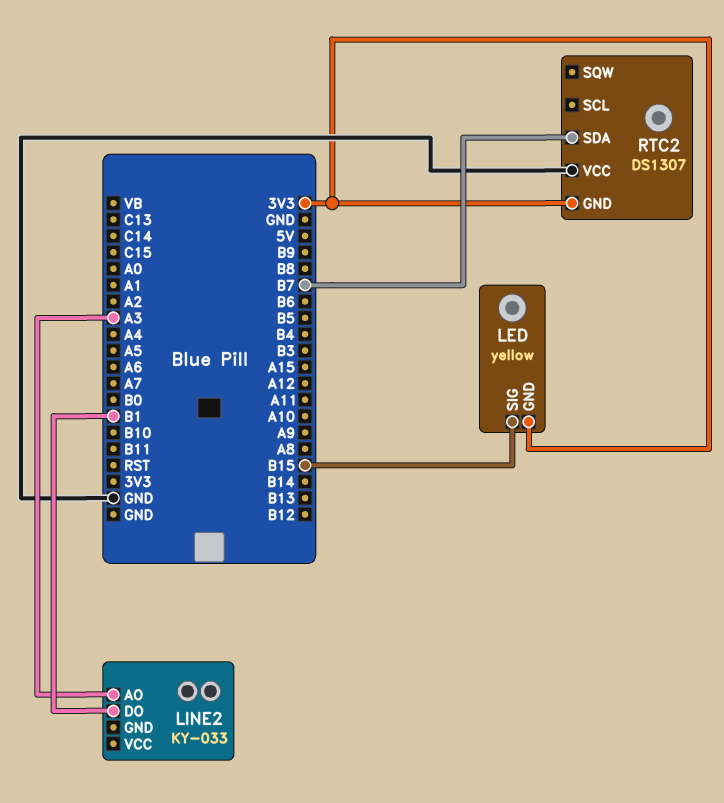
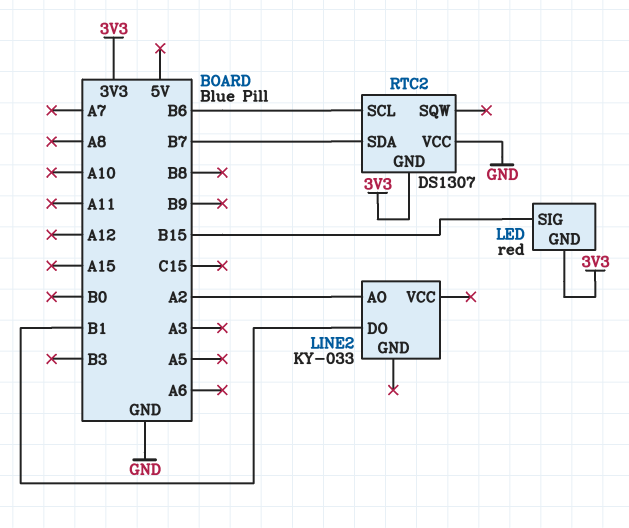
LED: yellow -> red
LINE2 pin AO: A3 -> A2
RTC2 pin SCL: none -> B6

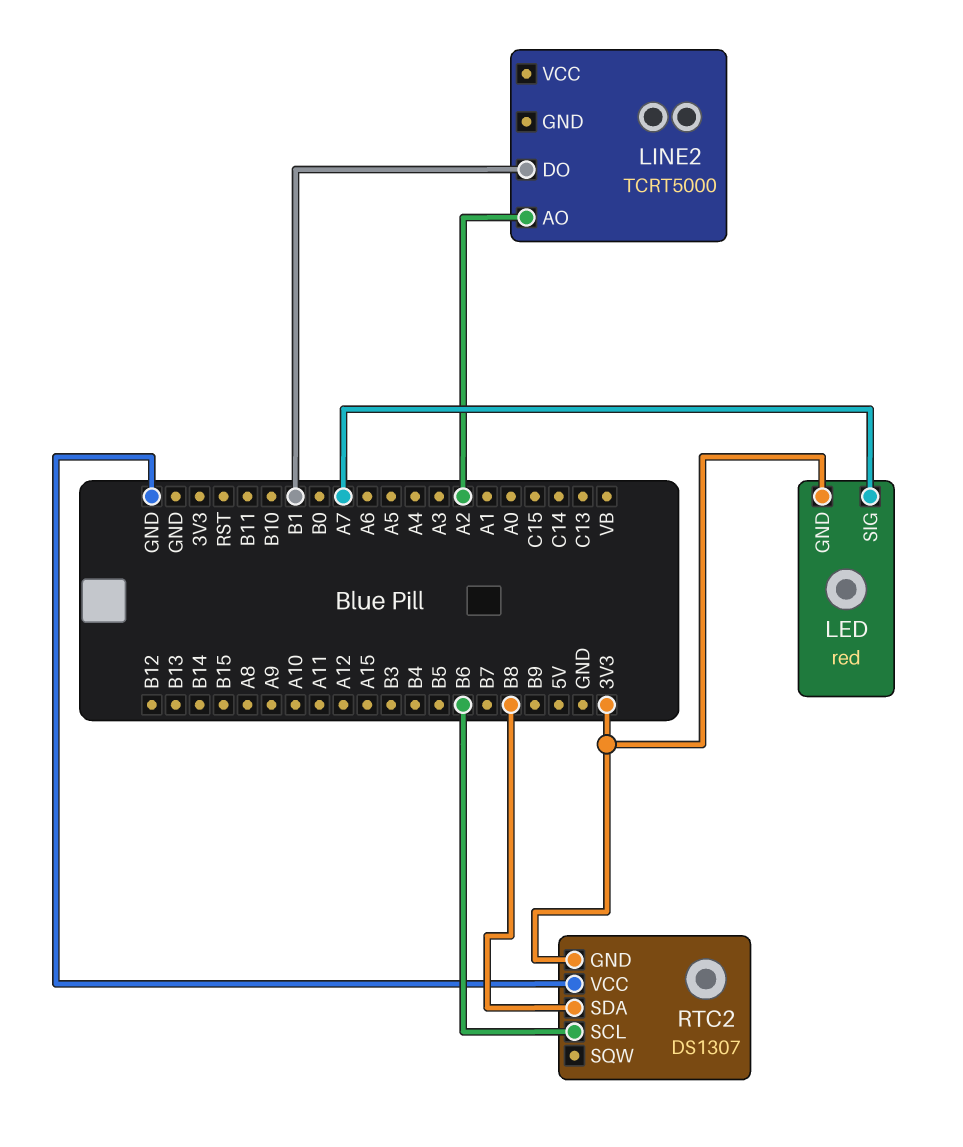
LED pin SIG: B15 -> A7
LINE2: KY-033 -> TCRT5000
RTC2 pin SDA: B7 -> B8

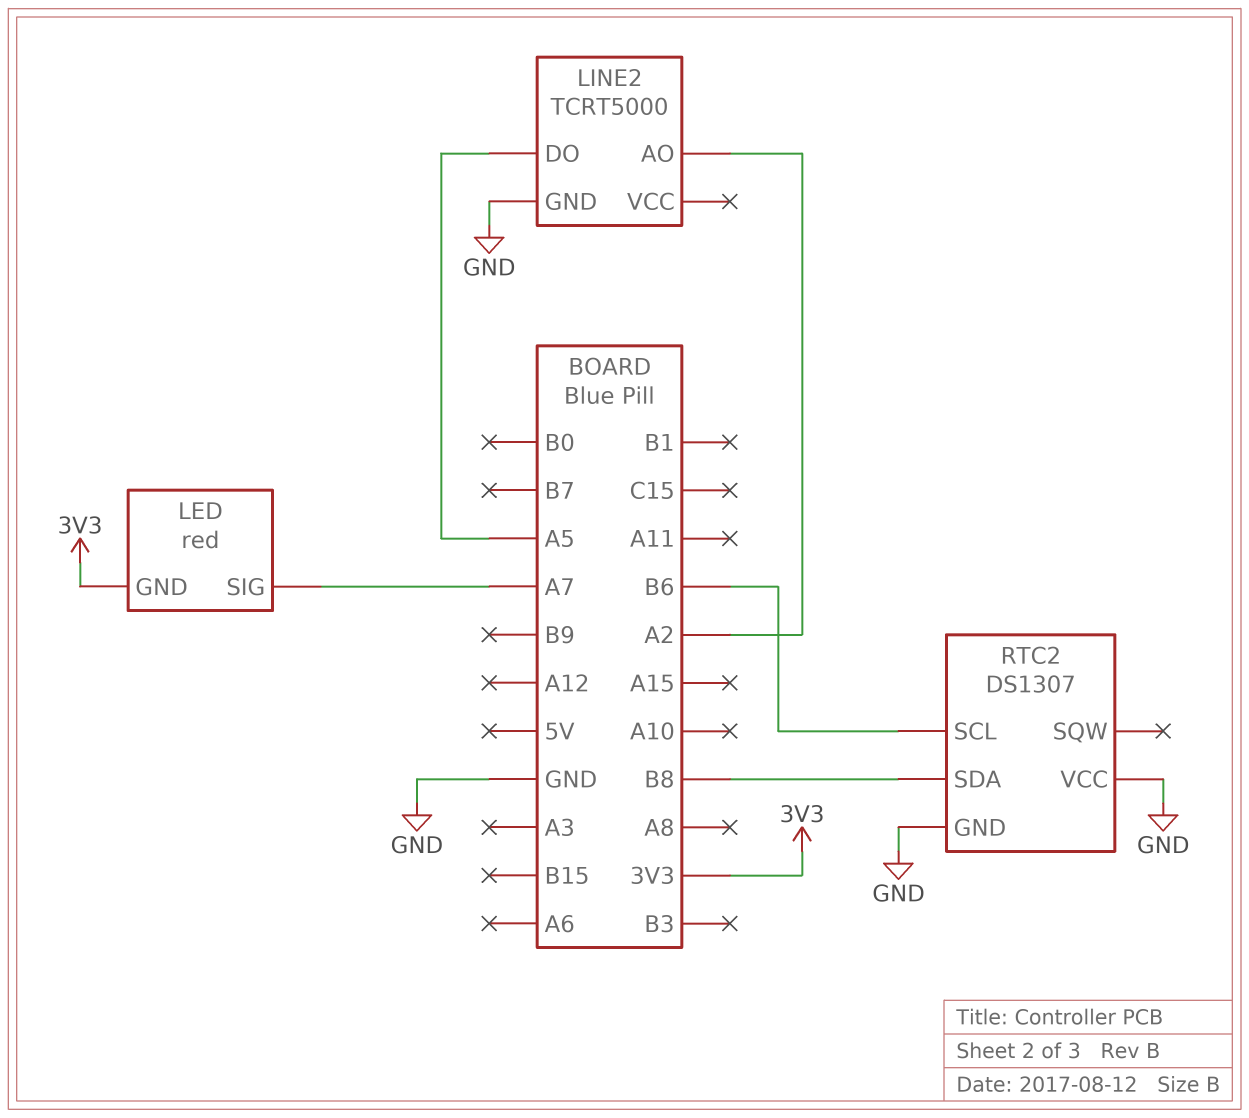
LINE2 pin DO: B1 -> A5
LINE2 pin GND: none -> GND
RTC2 pin GND: 3V3 -> GND

